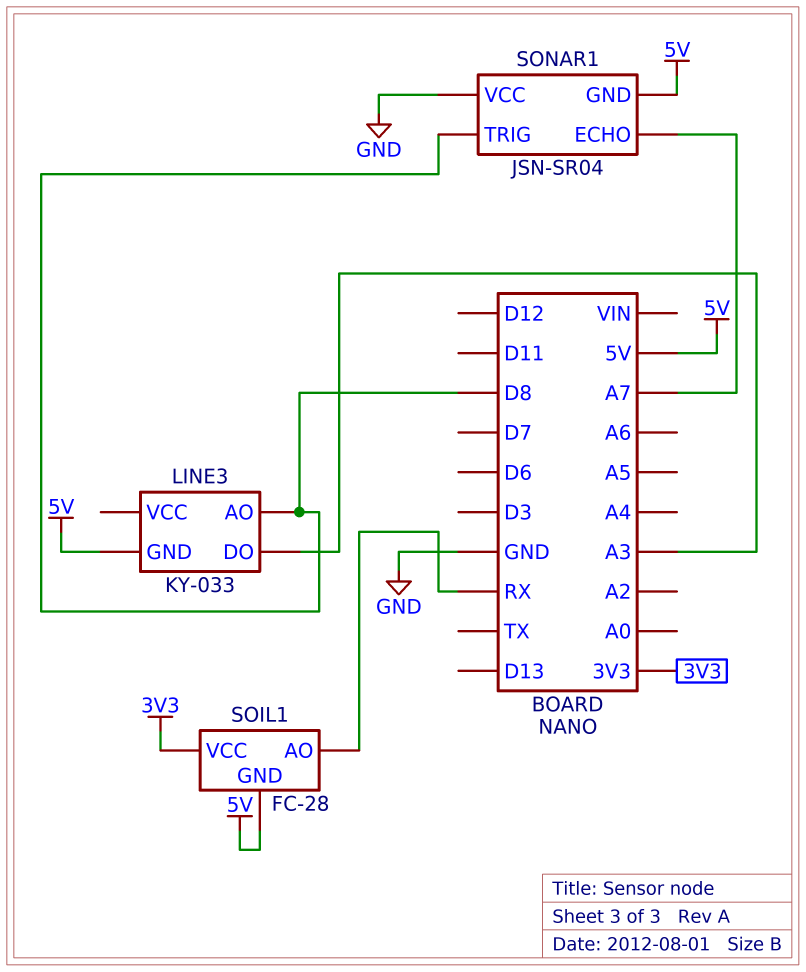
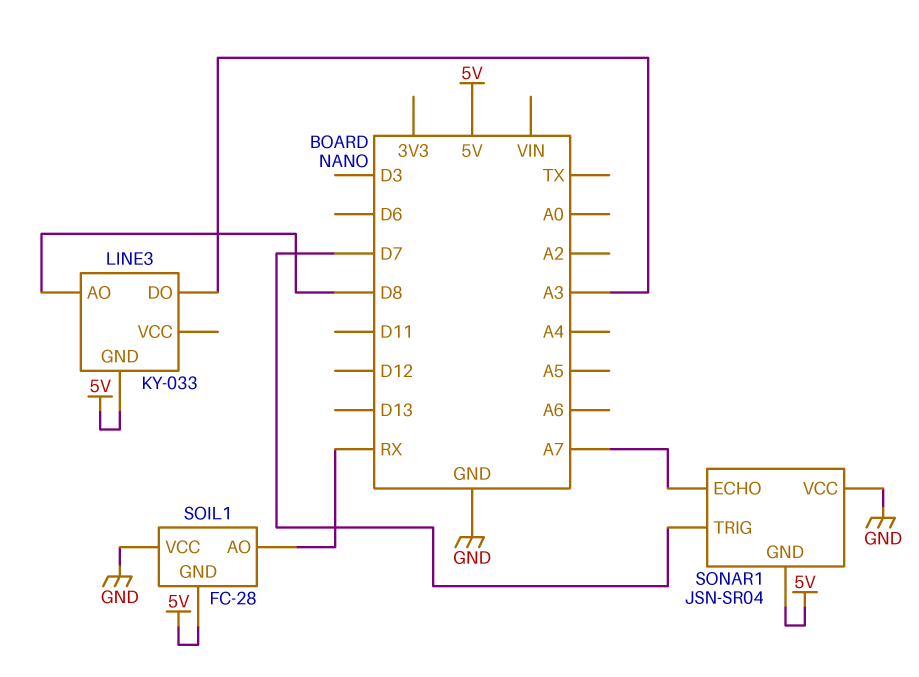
SOIL1 pin VCC: 3V3 -> GND
SONAR1 pin TRIG: D8 -> D7

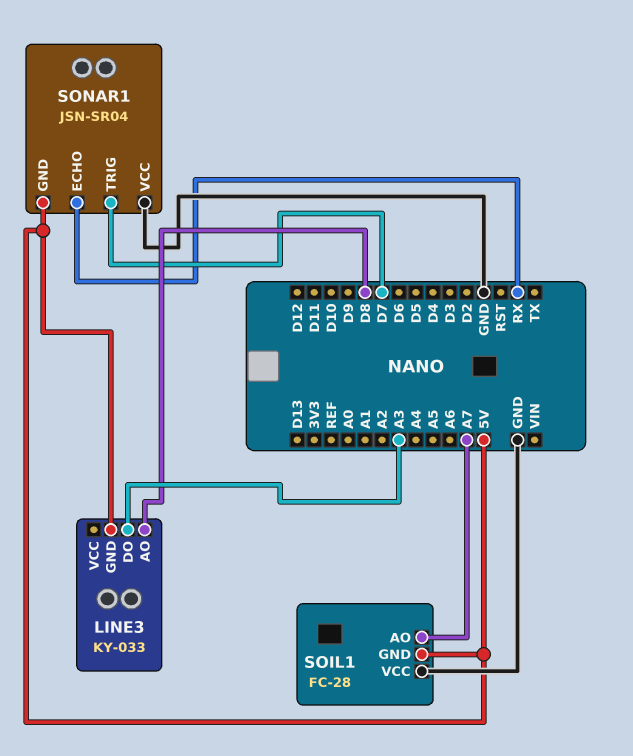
SOIL1 pin AO: RX -> A7
SONAR1 pin ECHO: A7 -> RX

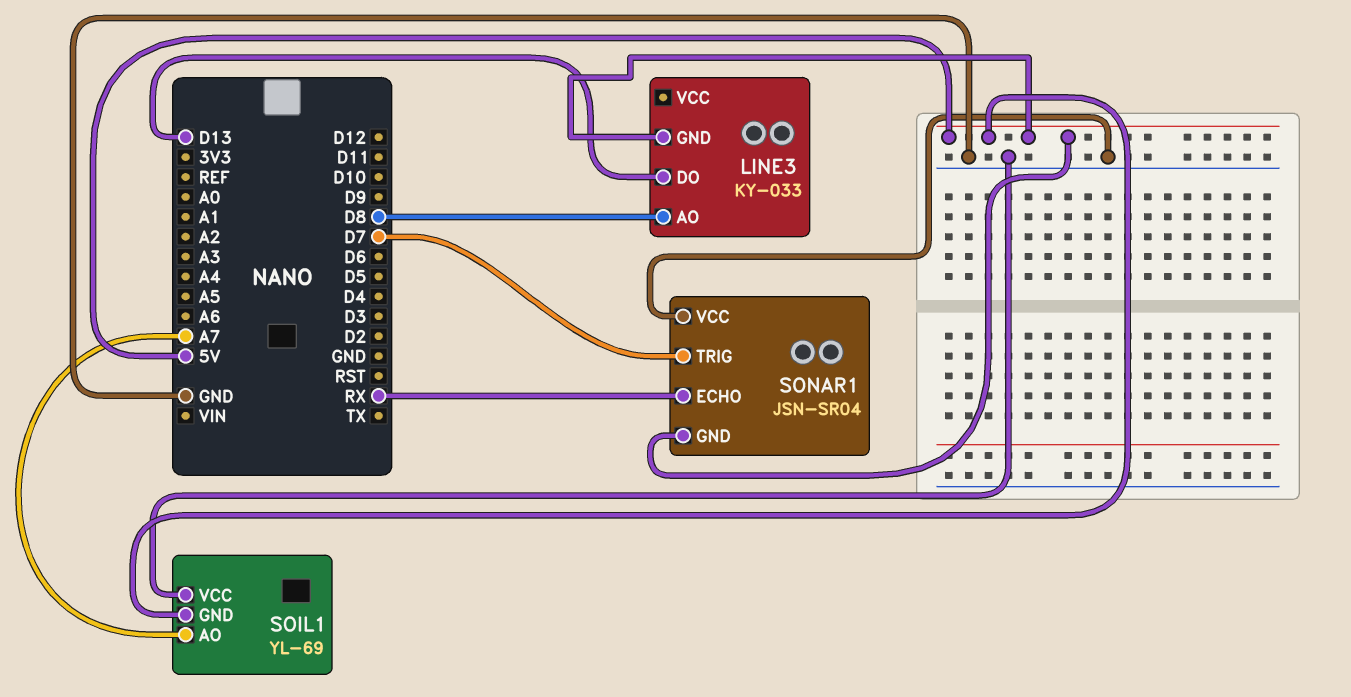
LINE3 pin DO: A3 -> D13
SOIL1: FC-28 -> YL-69

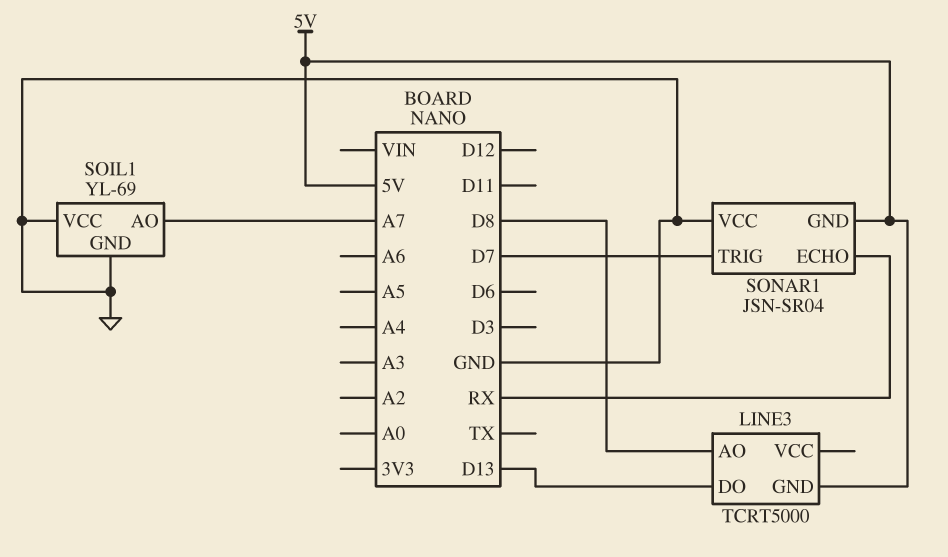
LINE3: KY-033 -> TCRT5000
SOIL1 pin GND: 5V -> GND

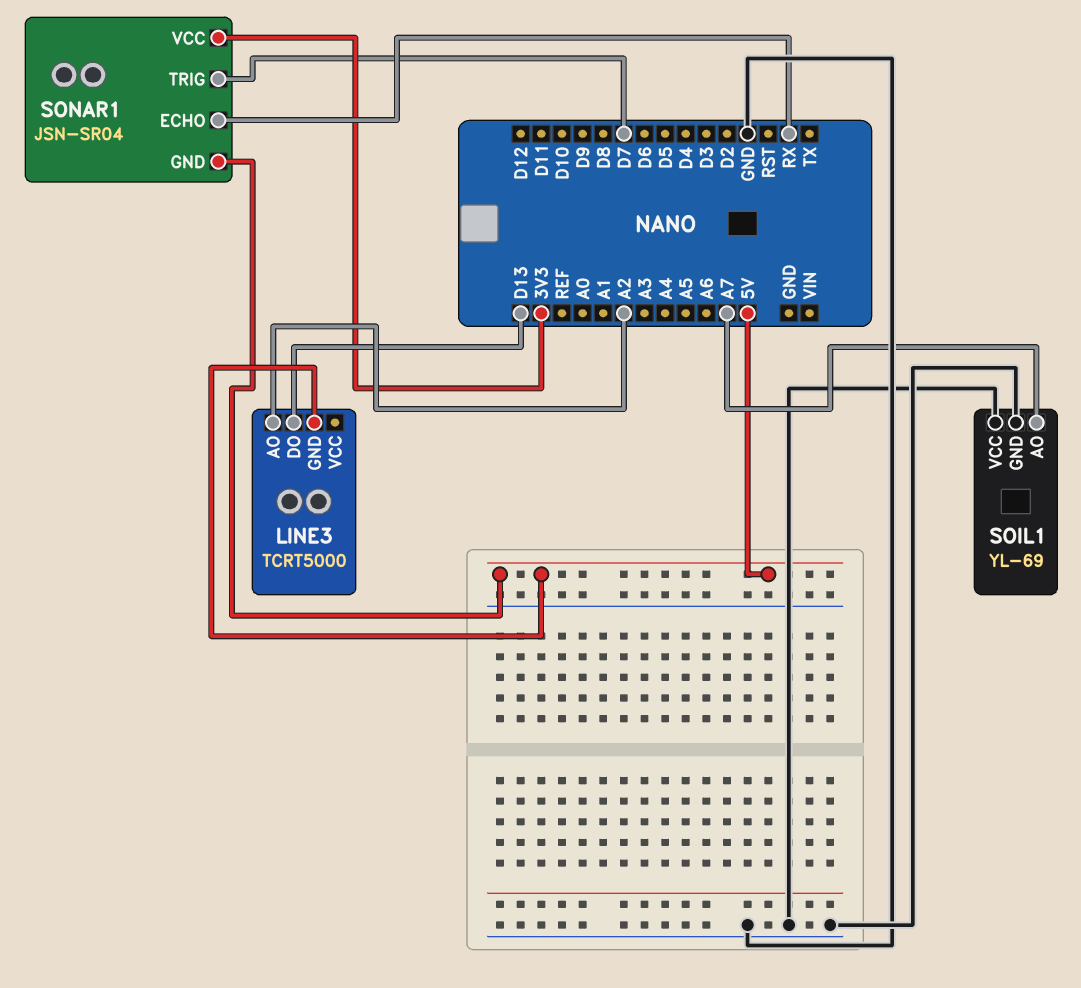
LINE3 pin AO: D8 -> A2
SONAR1 pin VCC: GND -> 3V3

